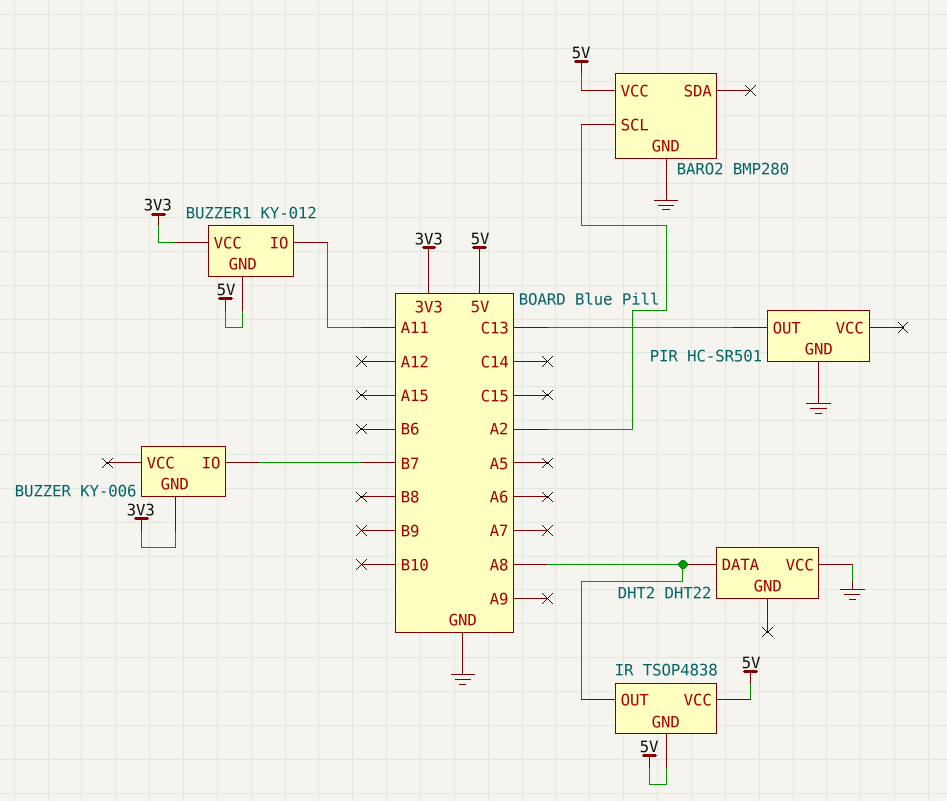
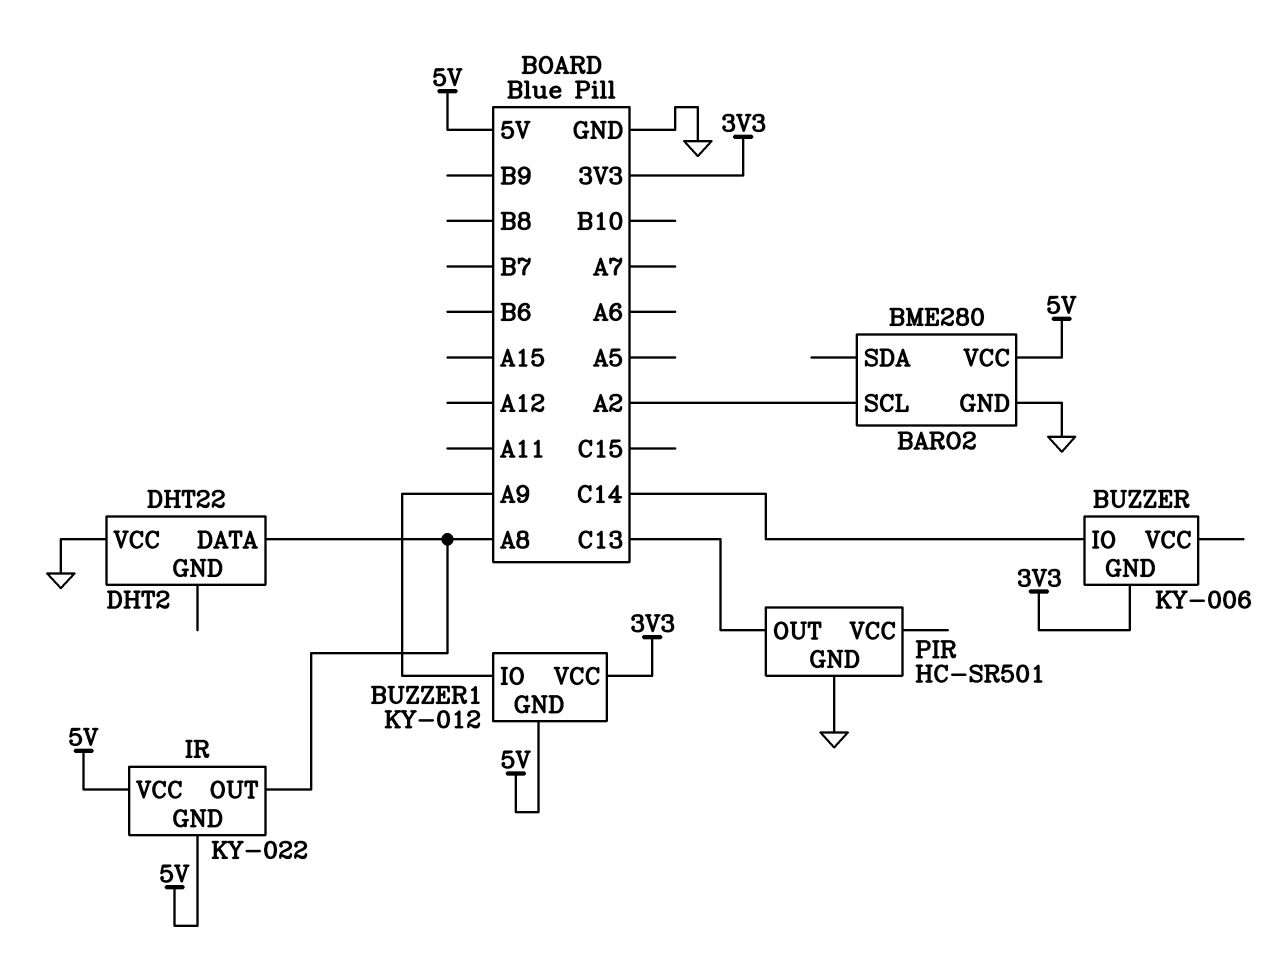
BARO2: BMP280 -> BME280
BUZZER pin IO: B7 -> C14
BUZZER1 pin IO: A11 -> A9
IR: TSOP4838 -> KY-022

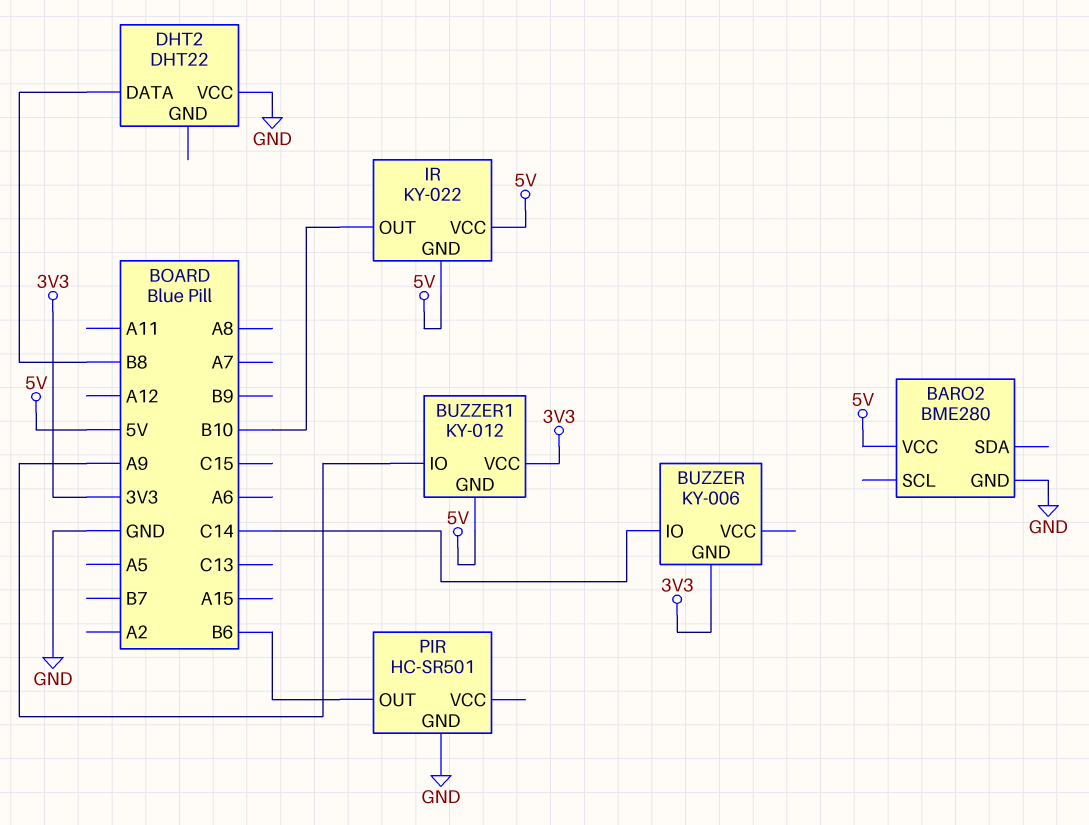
BARO2 pin SCL: A2 -> none
DHT2 pin DATA: A8 -> B8
IR pin OUT: A8 -> B10
PIR pin OUT: C13 -> B6

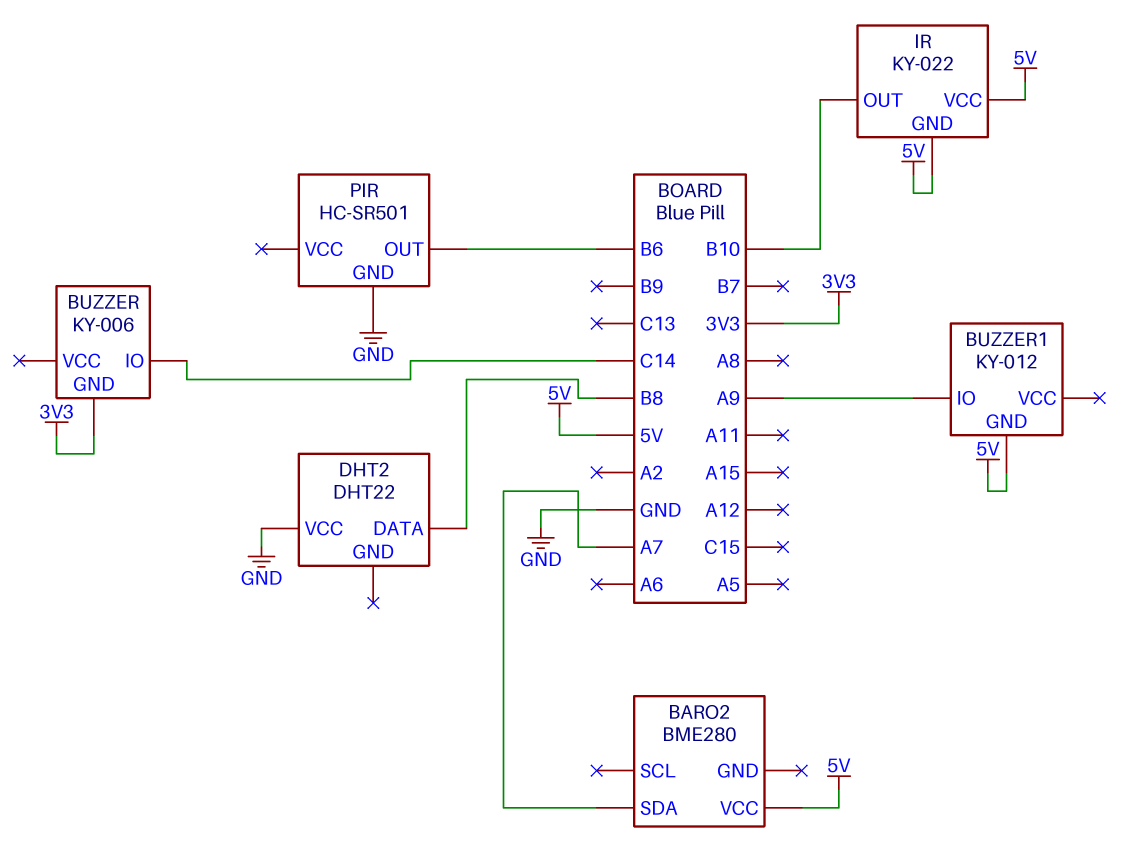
BARO2 pin GND: GND -> none
BARO2 pin SDA: none -> A7
BUZZER1 pin VCC: 3V3 -> none

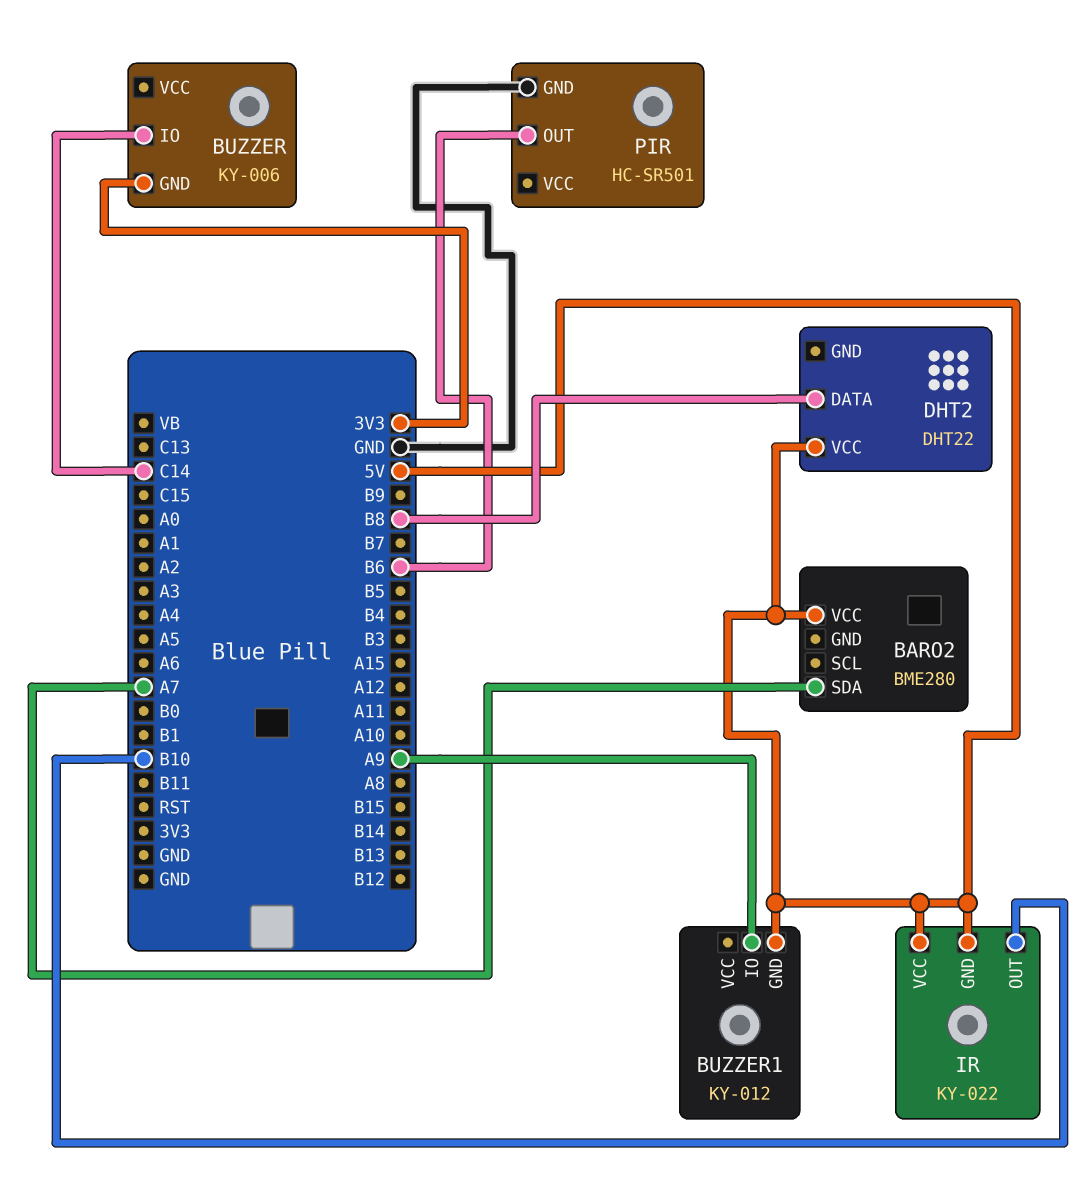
DHT2 pin VCC: GND -> 5V

